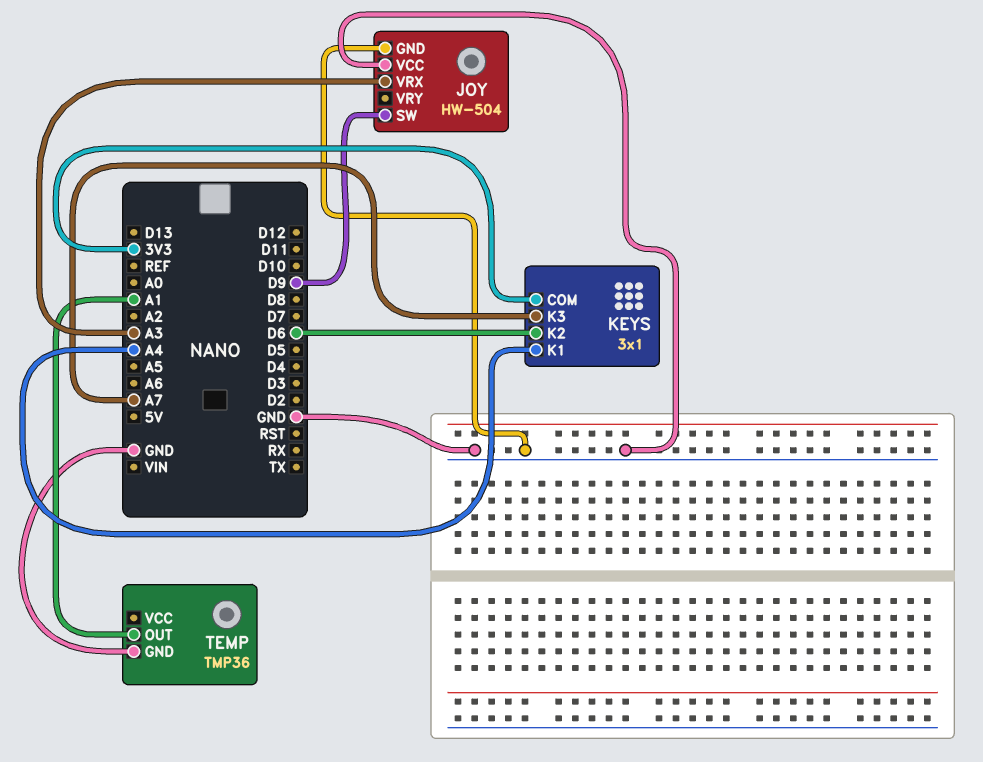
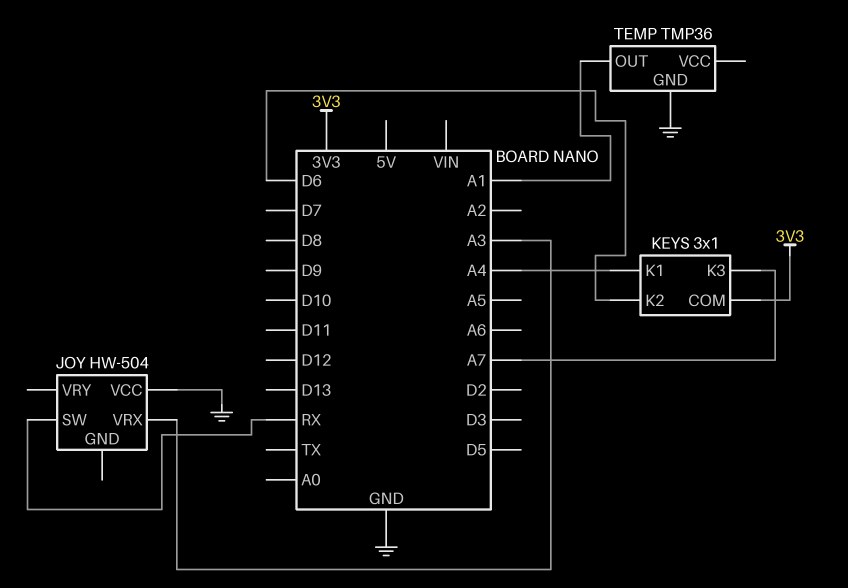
JOY pin GND: GND -> none
JOY pin SW: D9 -> RX

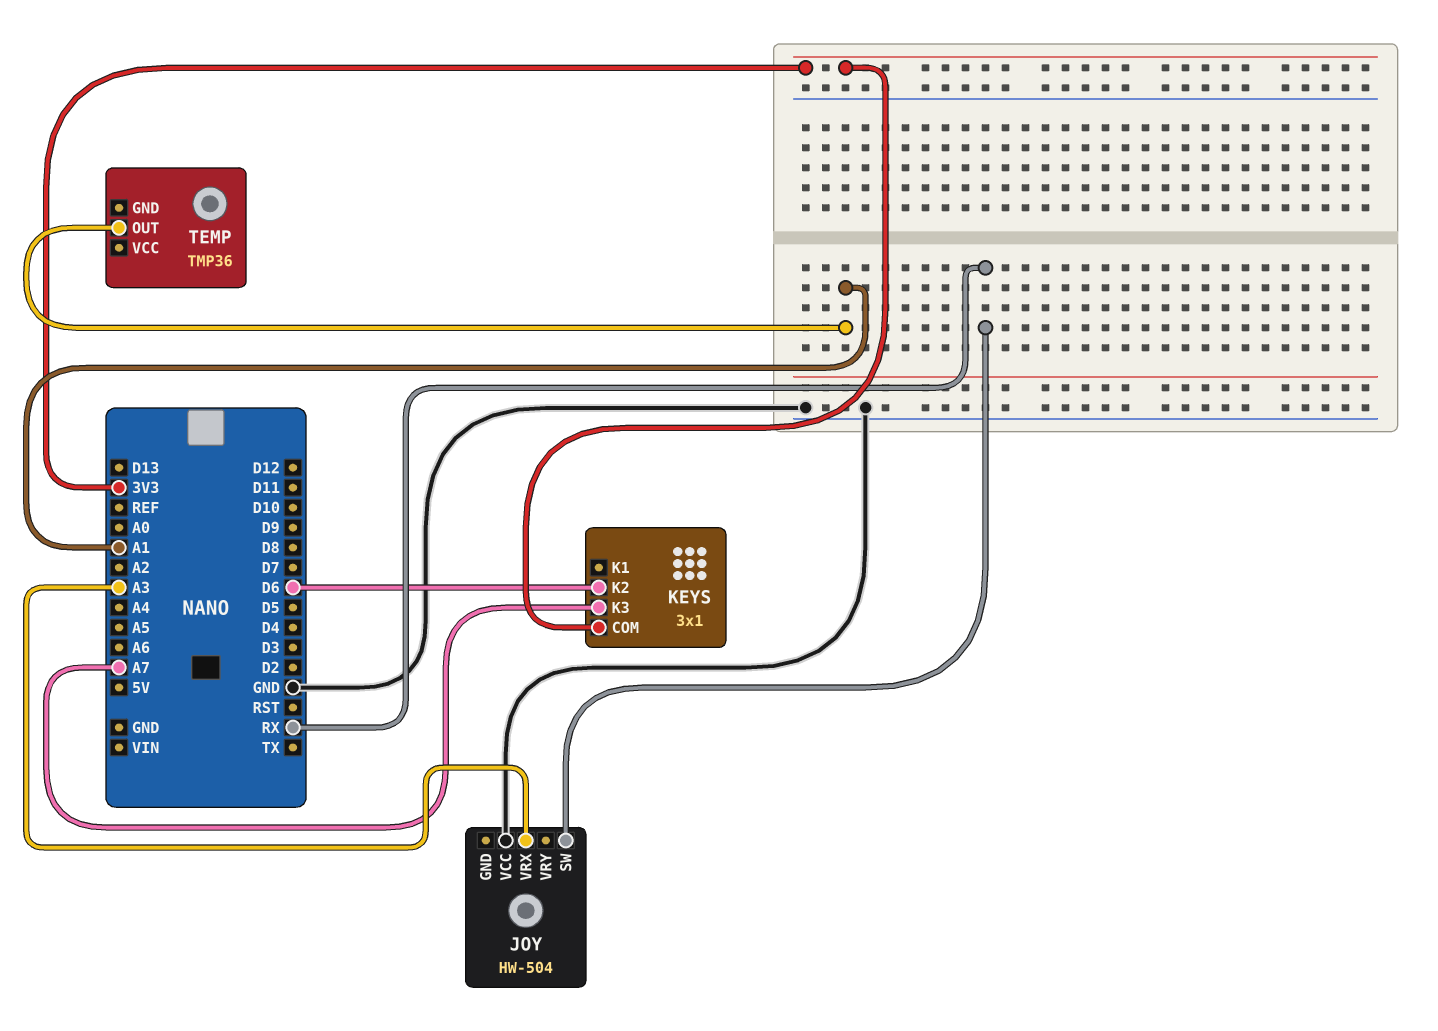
KEYS pin K1: A4 -> none
TEMP pin GND: GND -> none

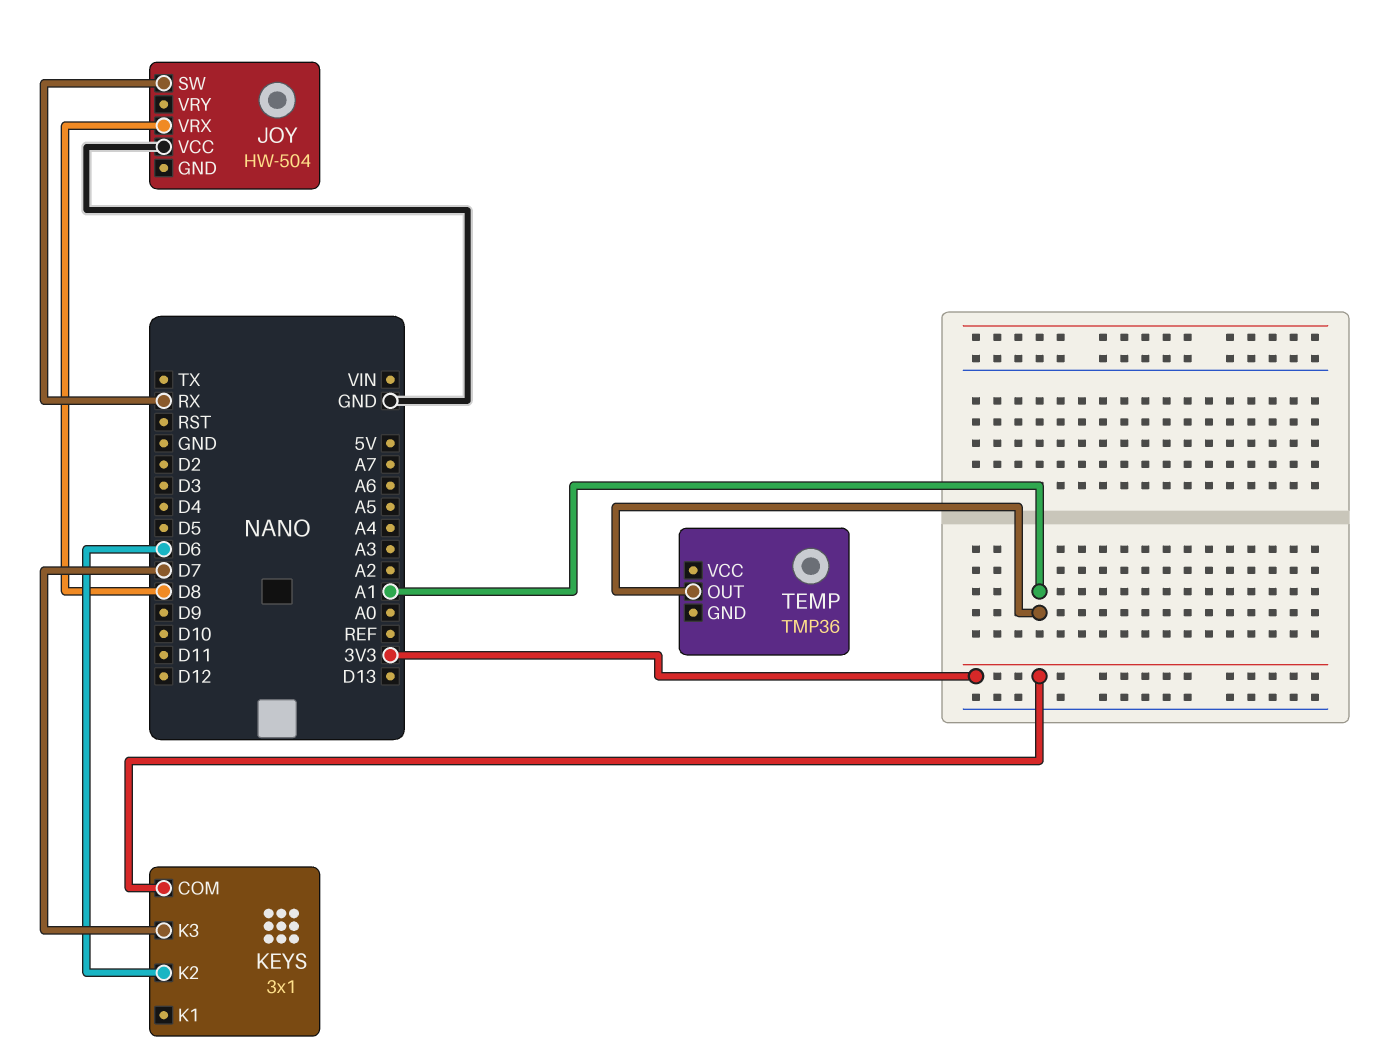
JOY pin VRX: A3 -> D8
KEYS pin K3: A7 -> D7

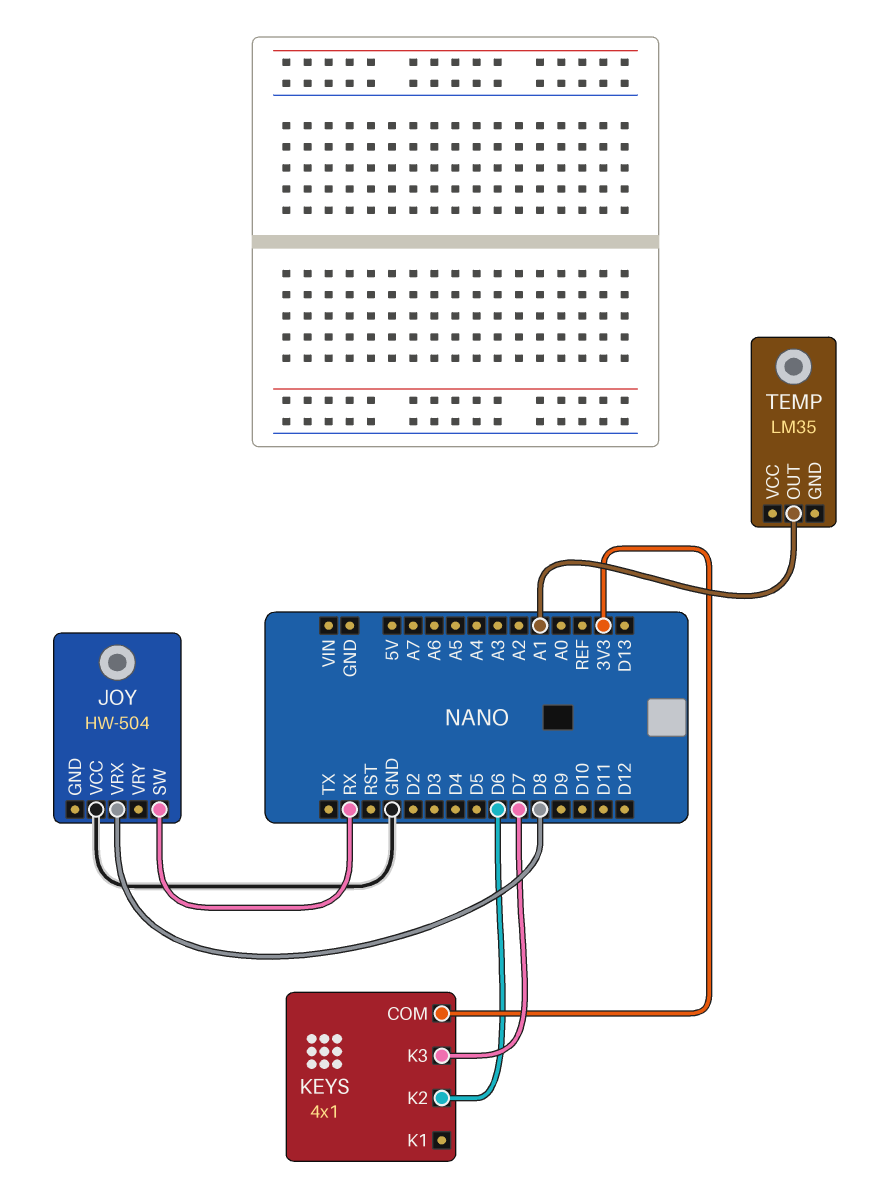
KEYS: 3x1 -> 4x1
TEMP: TMP36 -> LM35

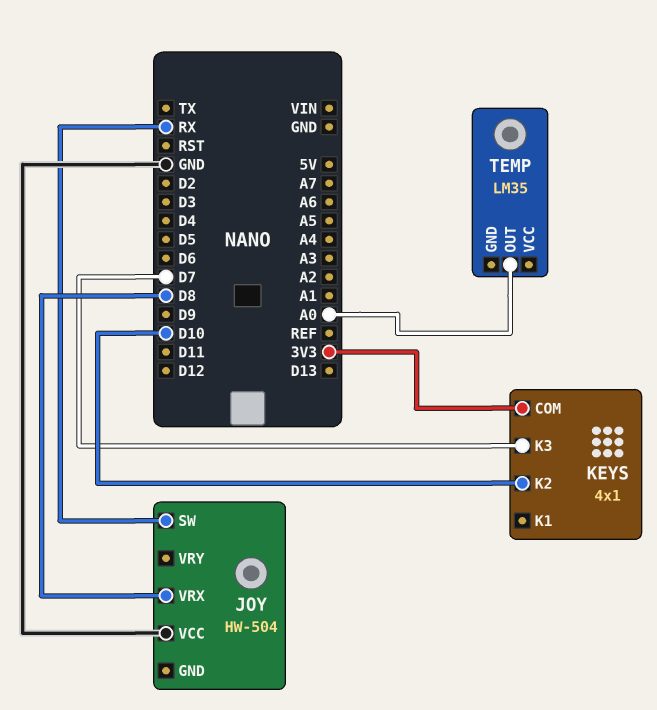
KEYS pin K2: D6 -> D10
TEMP pin OUT: A1 -> A0

